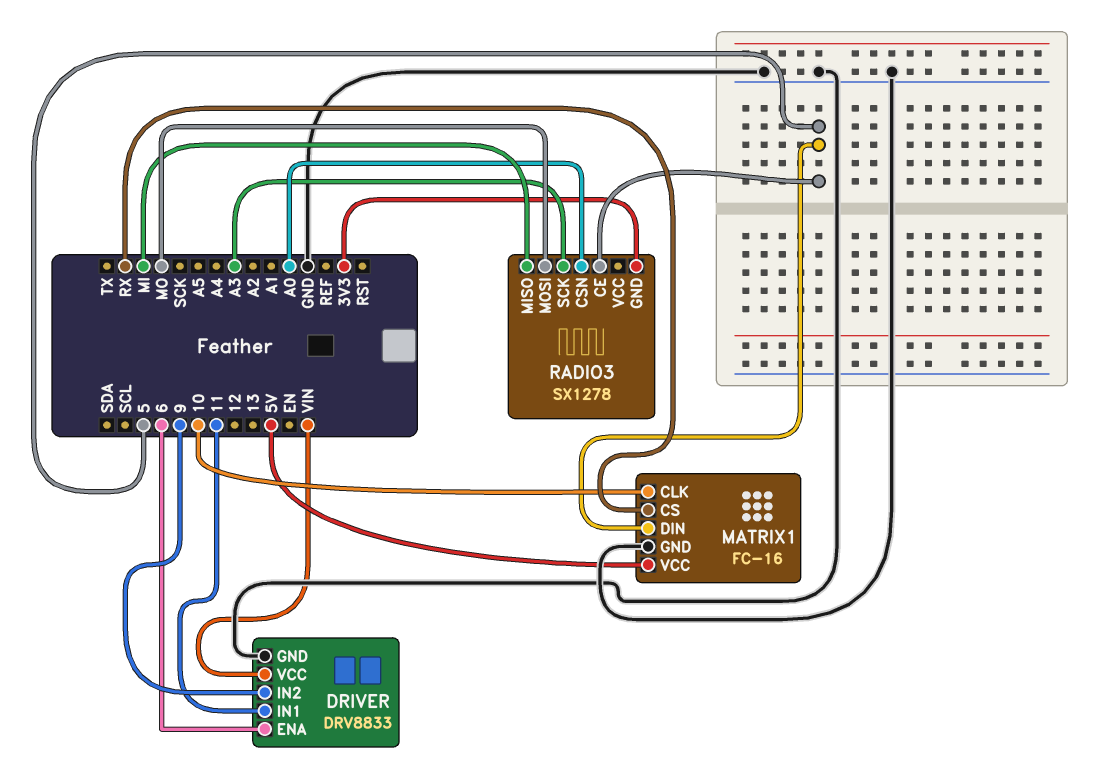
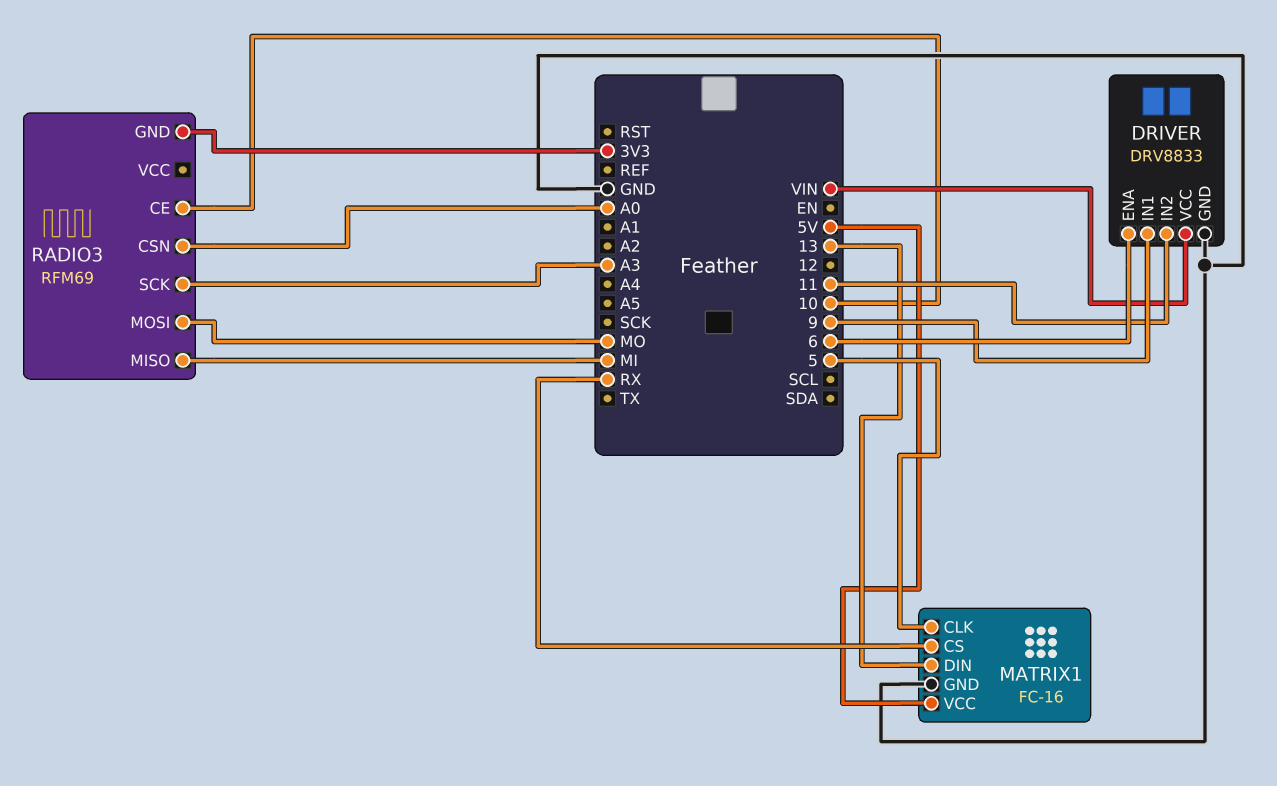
DRIVER pin IN1: 11 -> 9
DRIVER pin IN2: 9 -> 11
MATRIX1 pin CLK: 10 -> 5
MATRIX1 pin DIN: 5 -> 13
RADIO3: SX1278 -> RFM69
RADIO3 pin CE: 5 -> 10

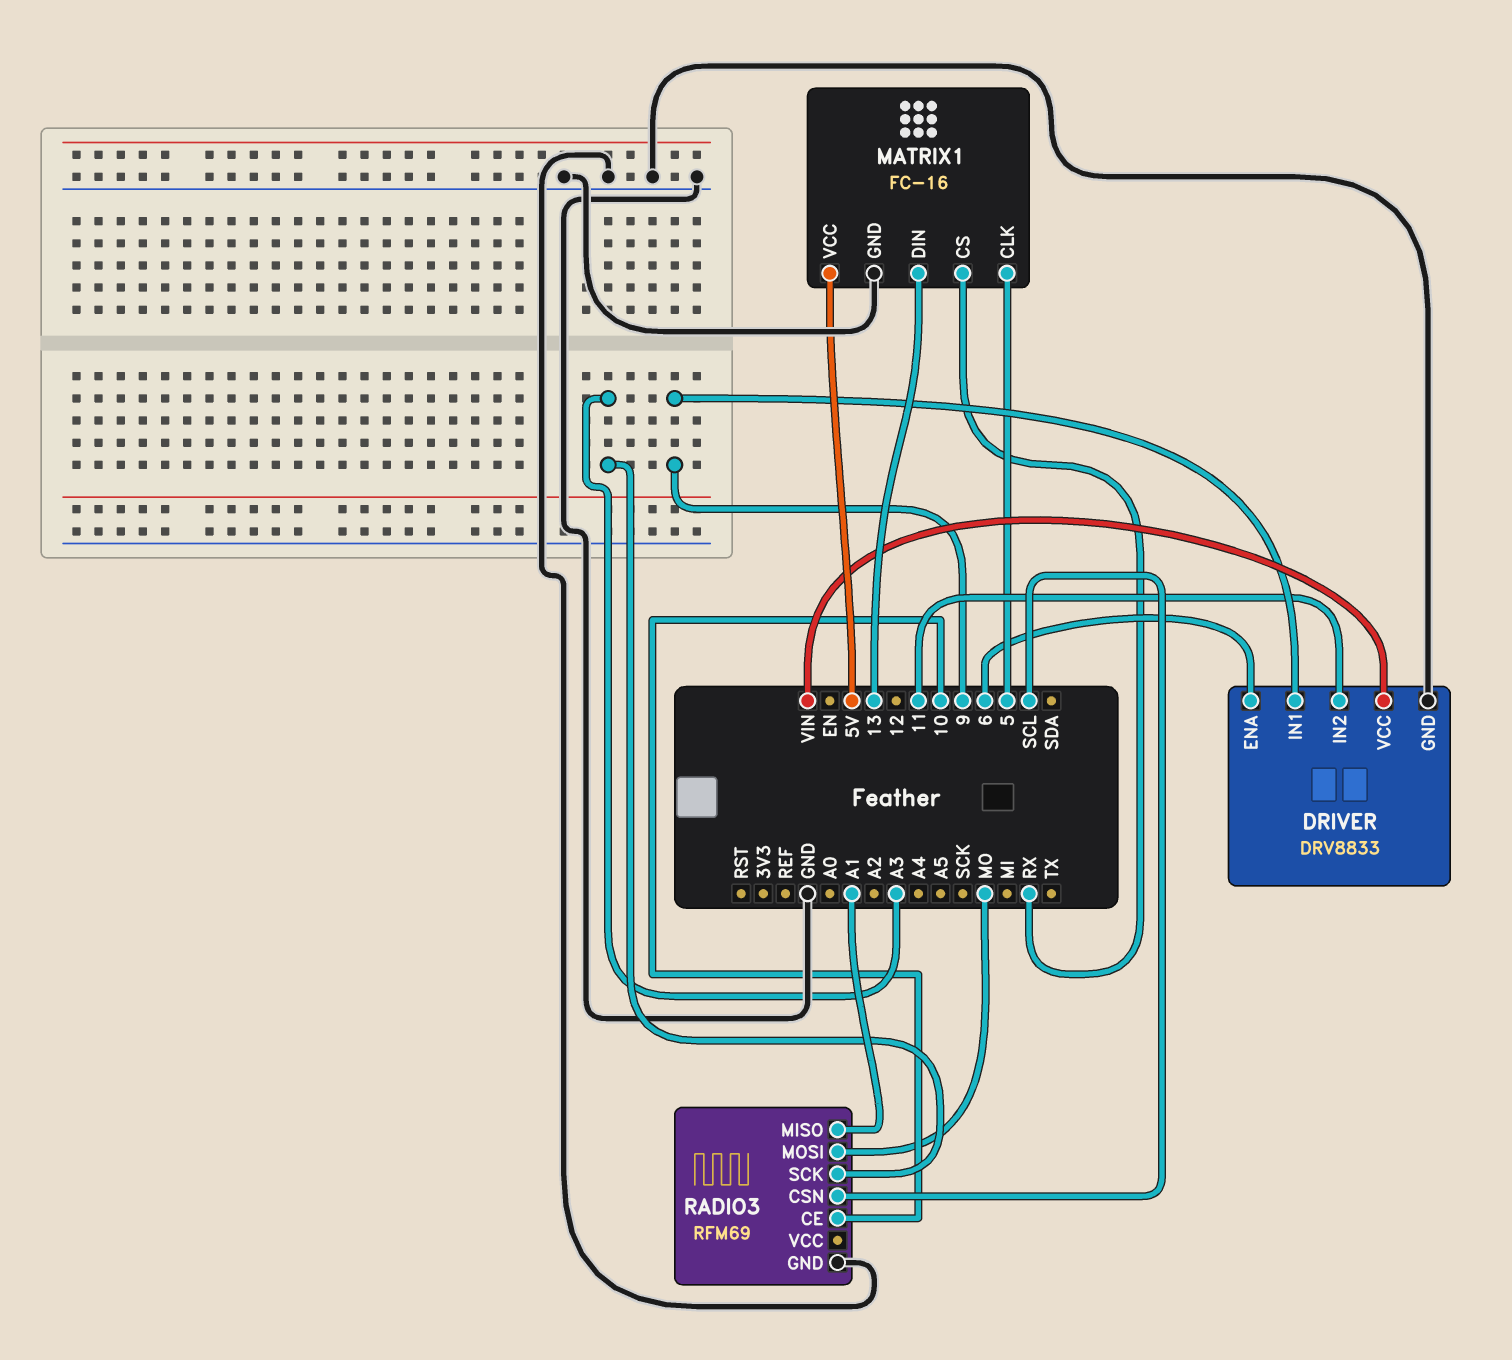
RADIO3 pin CSN: A0 -> SCL
RADIO3 pin GND: 3V3 -> GND
RADIO3 pin MISO: MI -> A1

